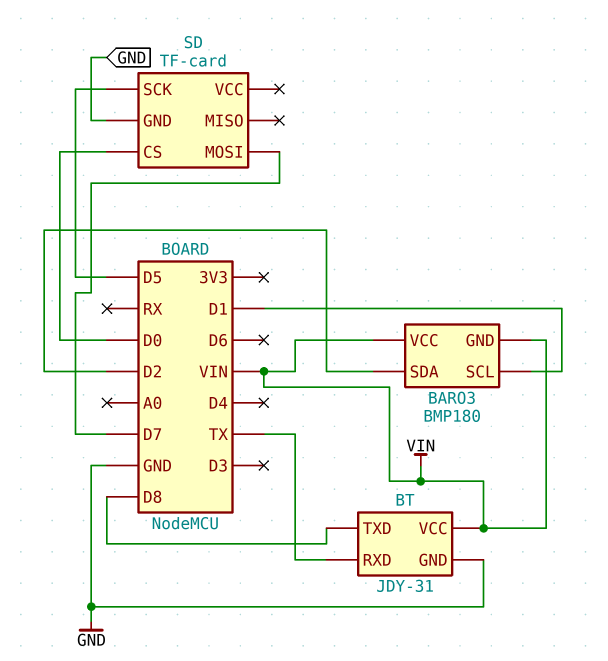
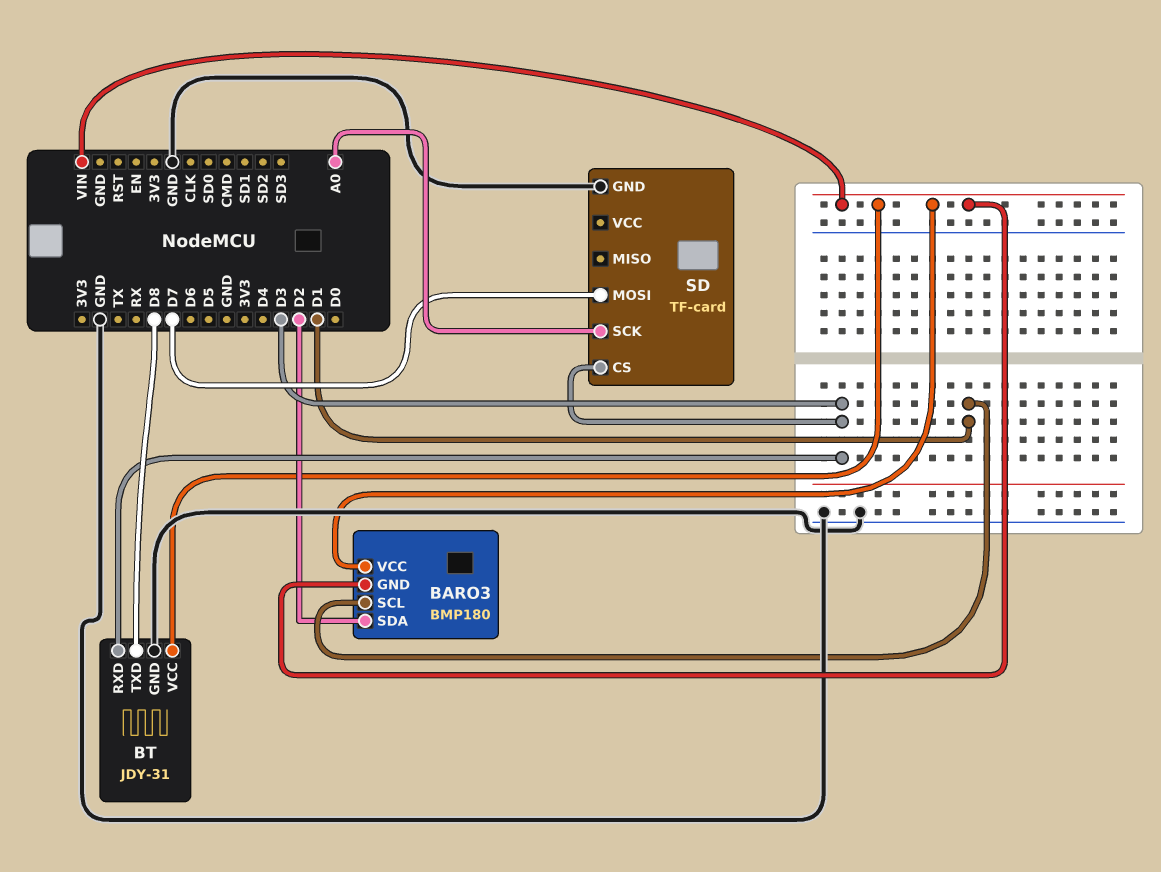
BT pin RXD: TX -> D3
SD pin CS: D0 -> D3
SD pin SCK: D5 -> A0

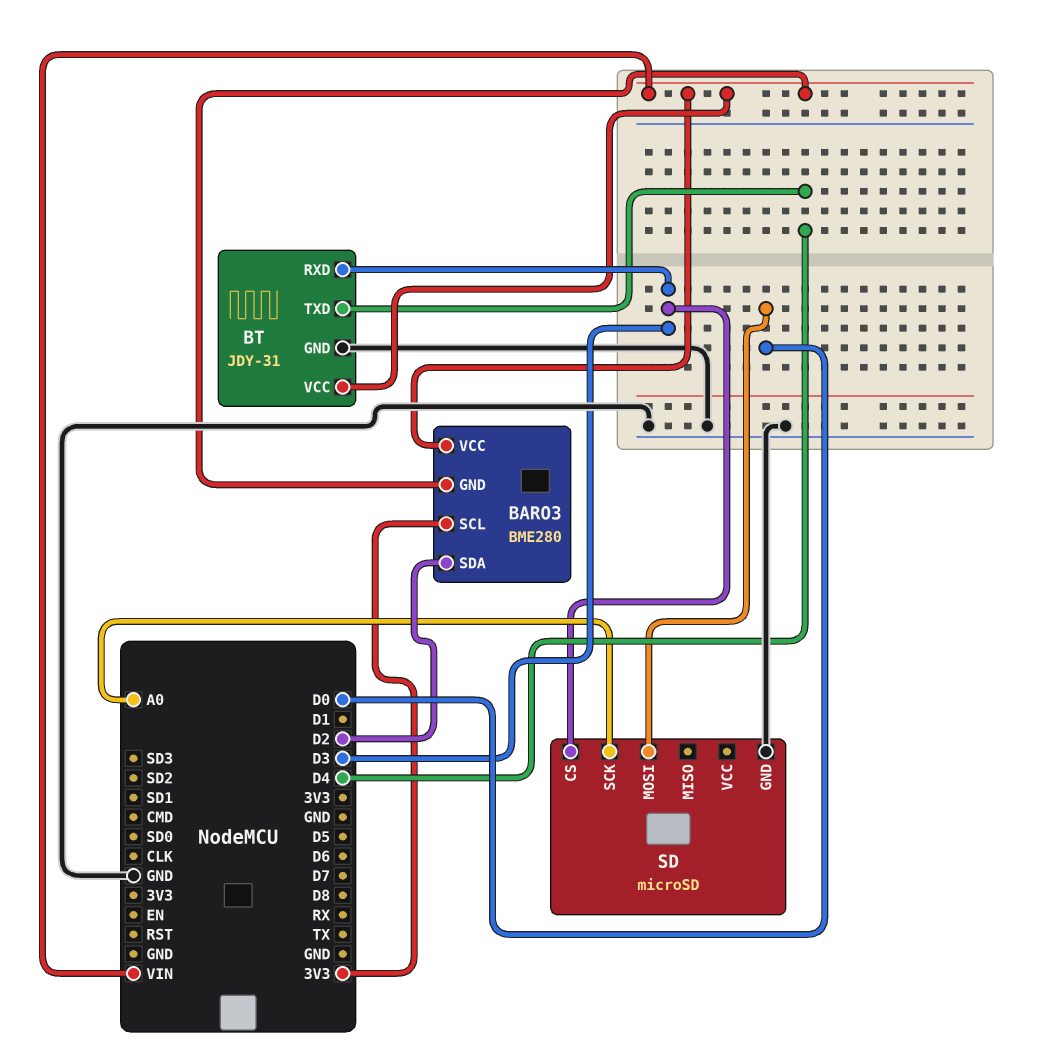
BARO3: BMP180 -> BME280
BARO3 pin SCL: D1 -> 3V3
BT pin TXD: D8 -> D4
SD: TF-card -> microSD
SD pin MOSI: D7 -> D0

